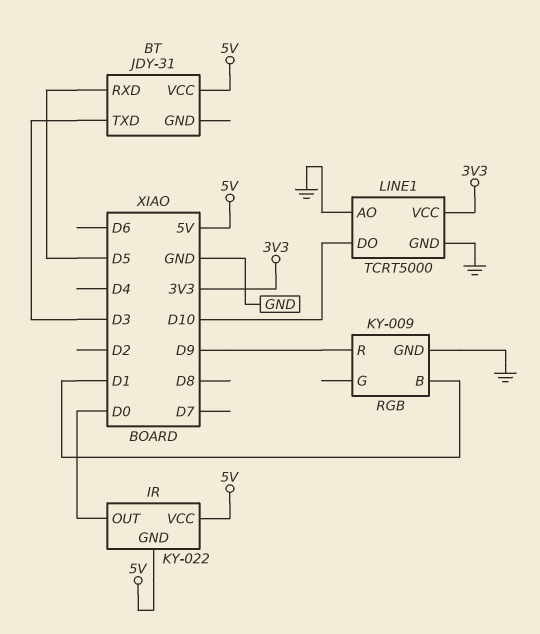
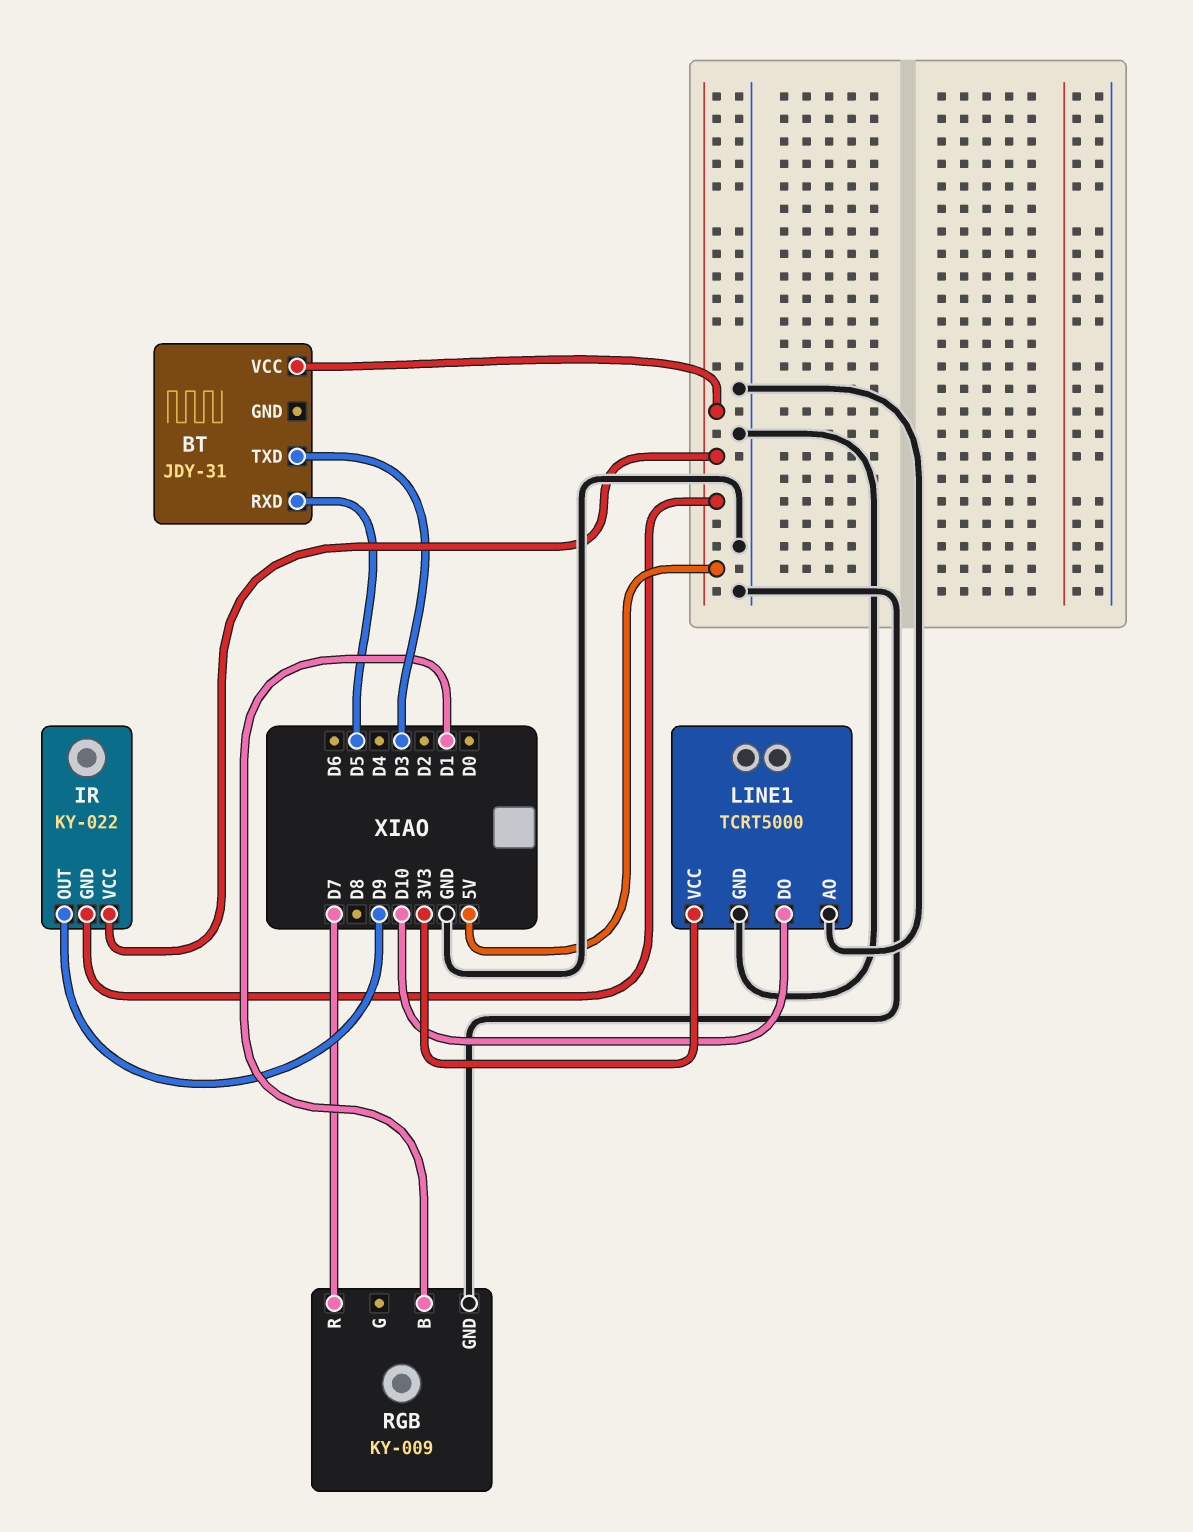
IR pin OUT: D0 -> D9
RGB pin R: D9 -> D7

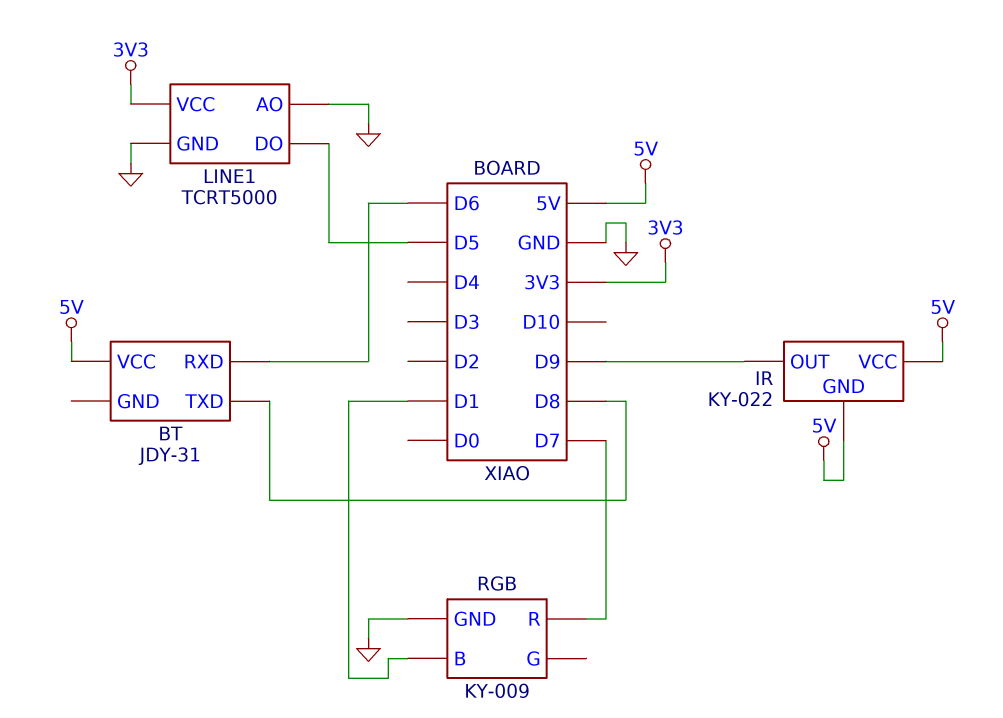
BT pin RXD: D5 -> D6
BT pin TXD: D3 -> D8
LINE1 pin DO: D10 -> D5

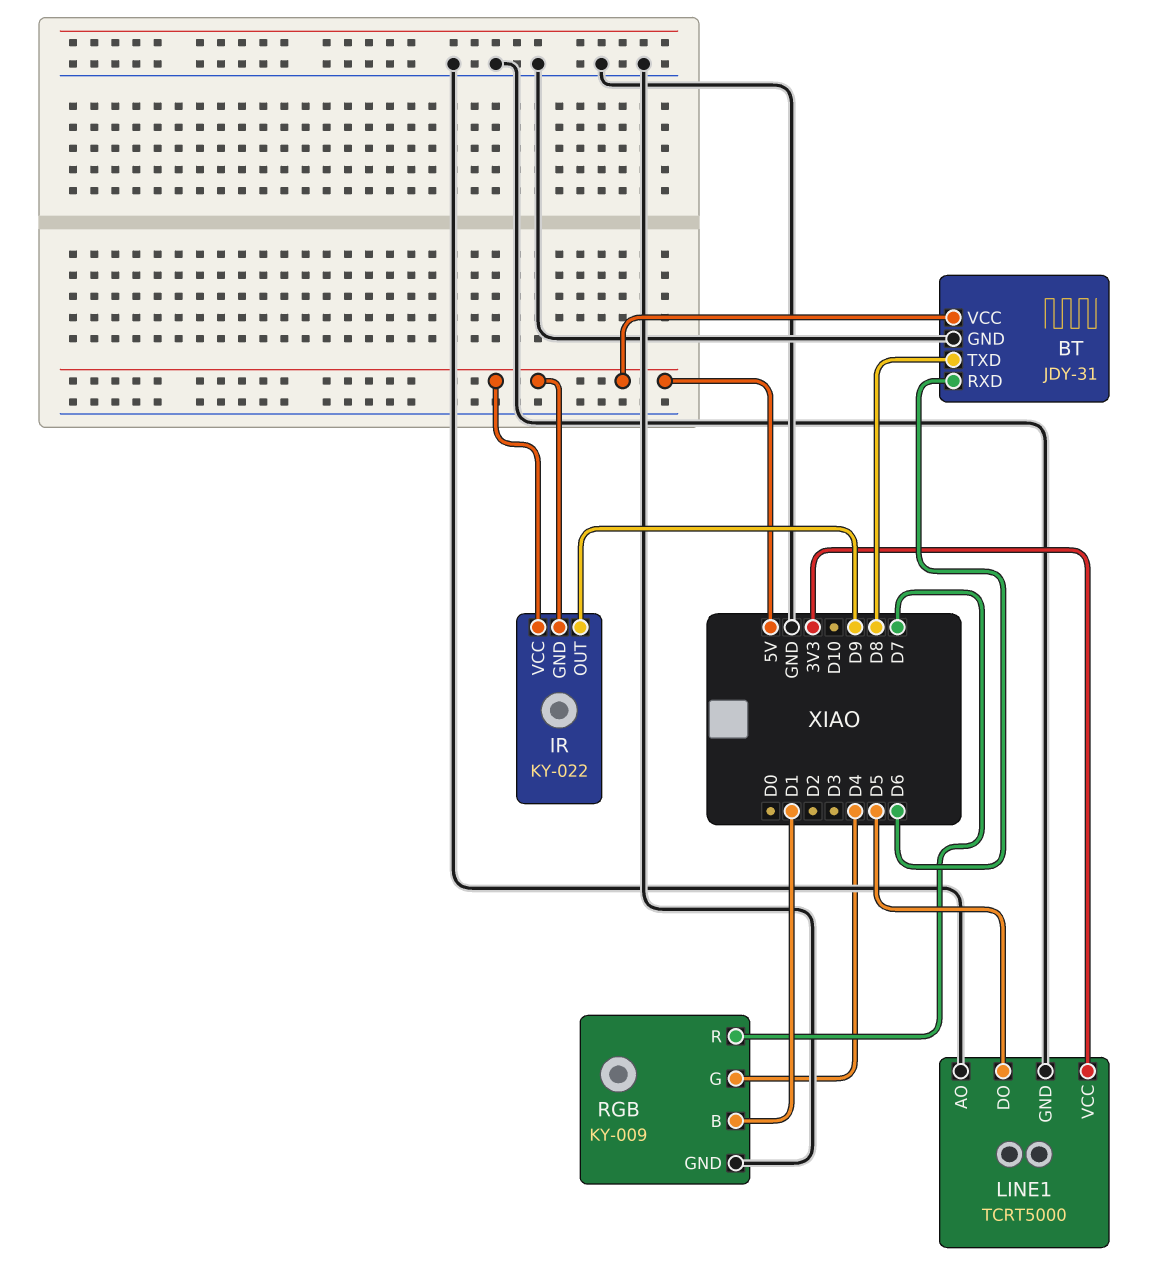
BT pin GND: none -> GND
RGB pin G: none -> D4

